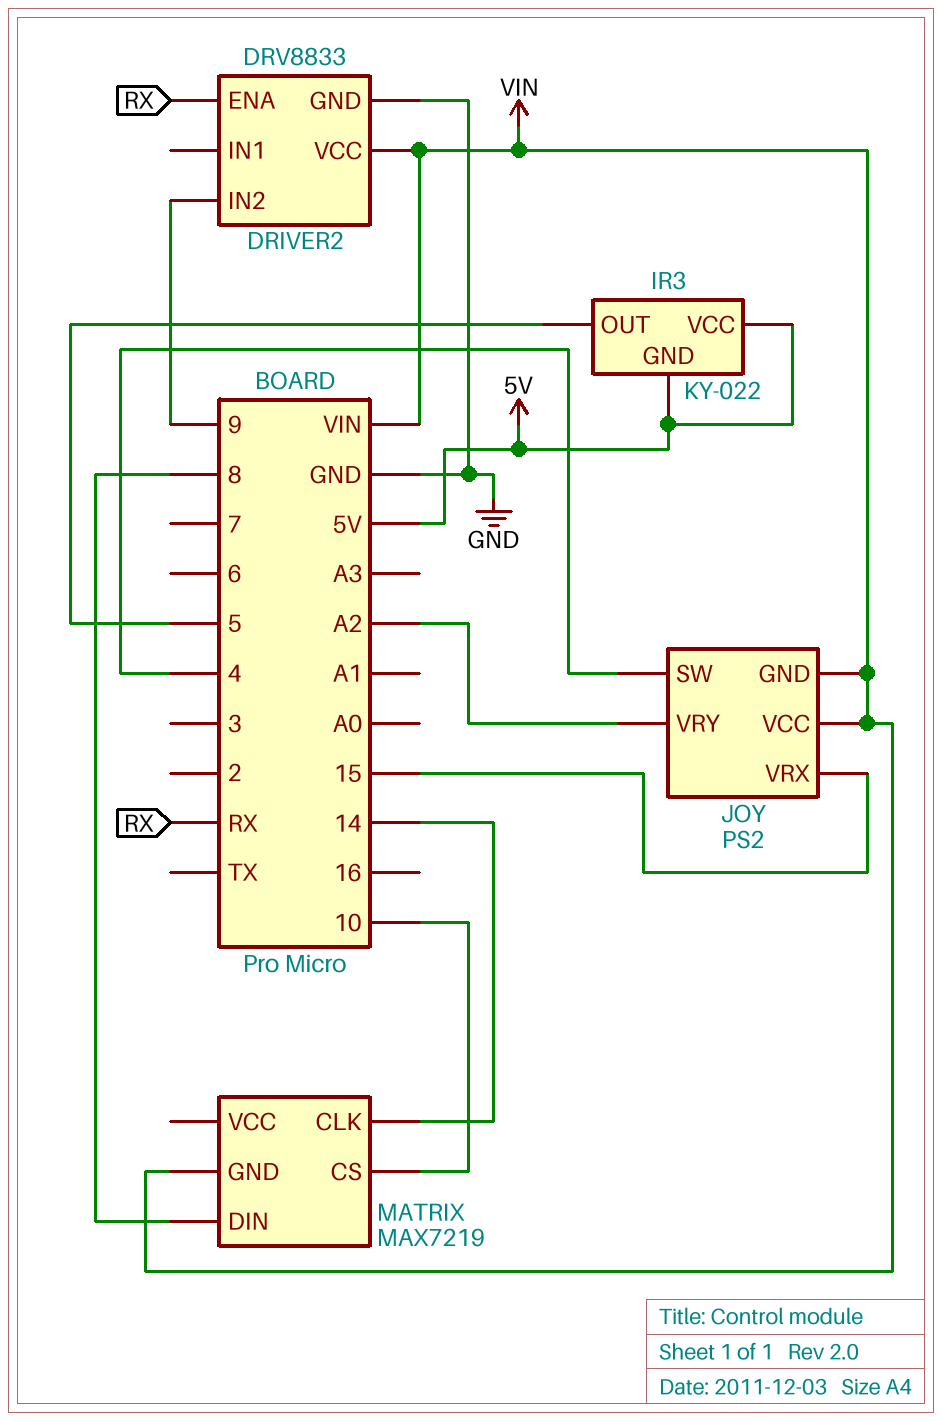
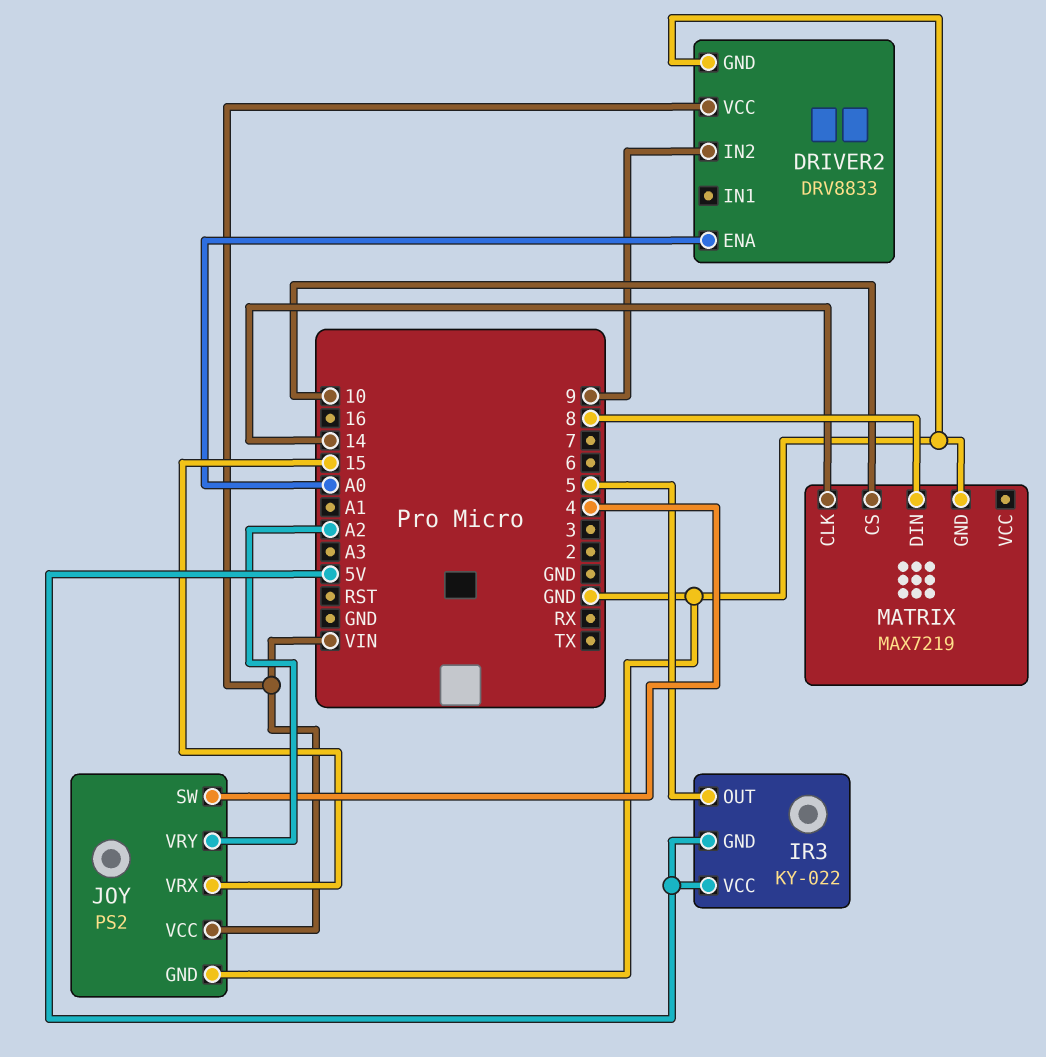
DRIVER2 pin ENA: RX -> A0
JOY pin GND: VIN -> GND
MATRIX pin GND: VIN -> GND

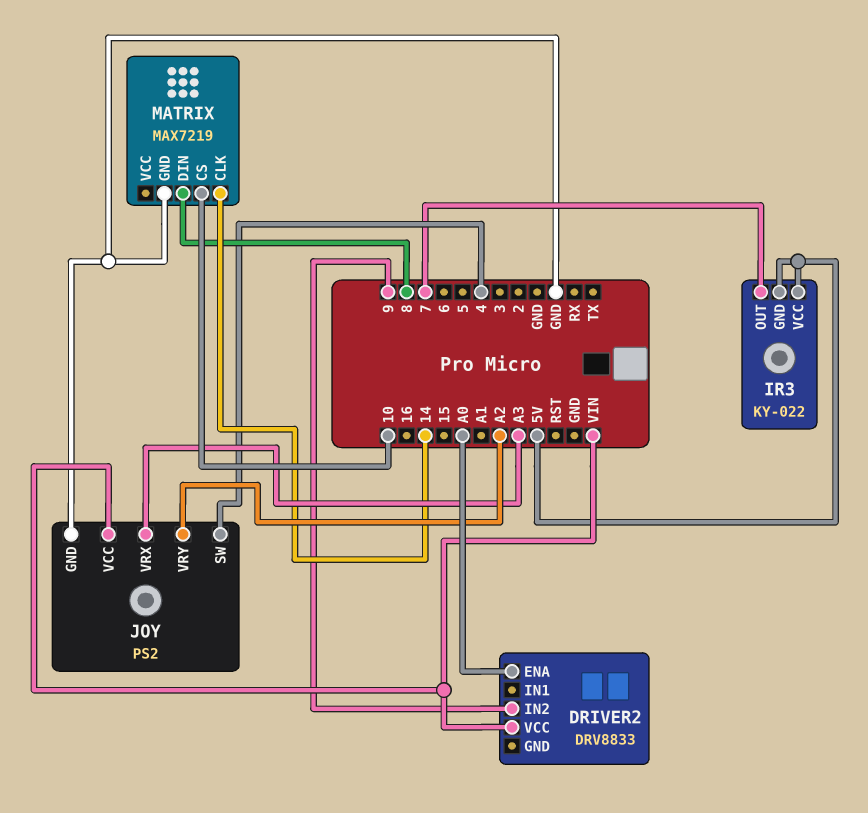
DRIVER2 pin GND: GND -> none
IR3 pin OUT: 5 -> 7
JOY pin VRX: 15 -> A3

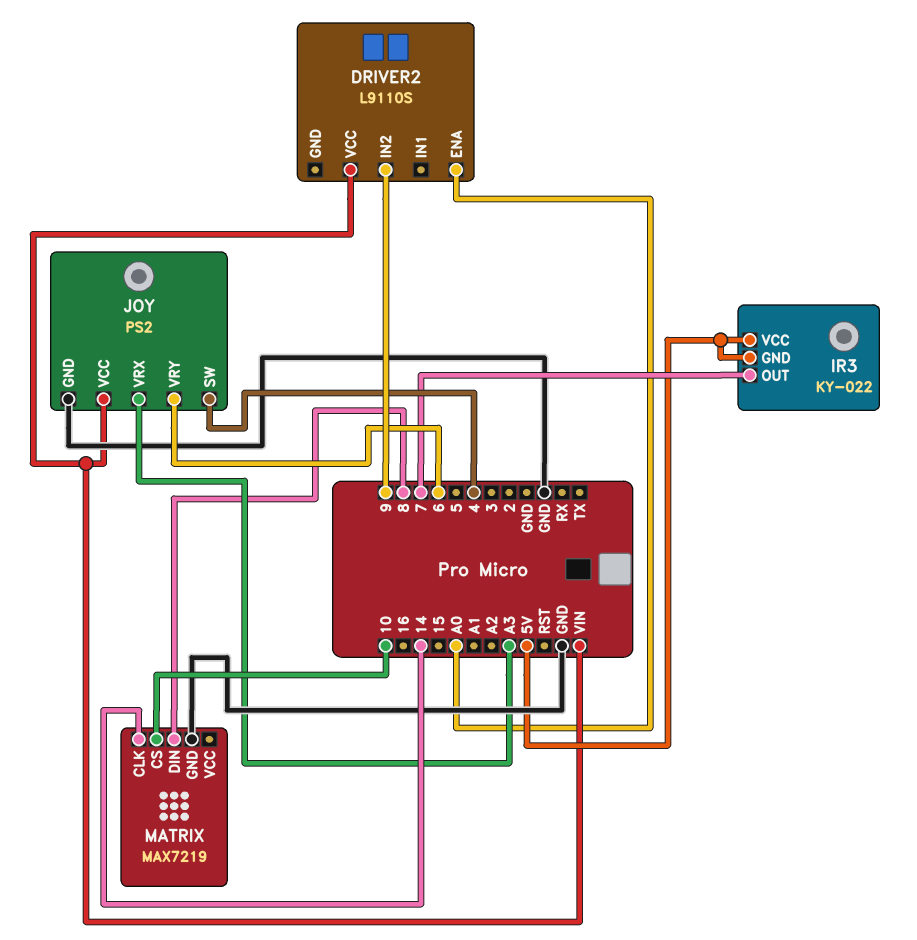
DRIVER2: DRV8833 -> L9110S
JOY pin VRY: A2 -> 6

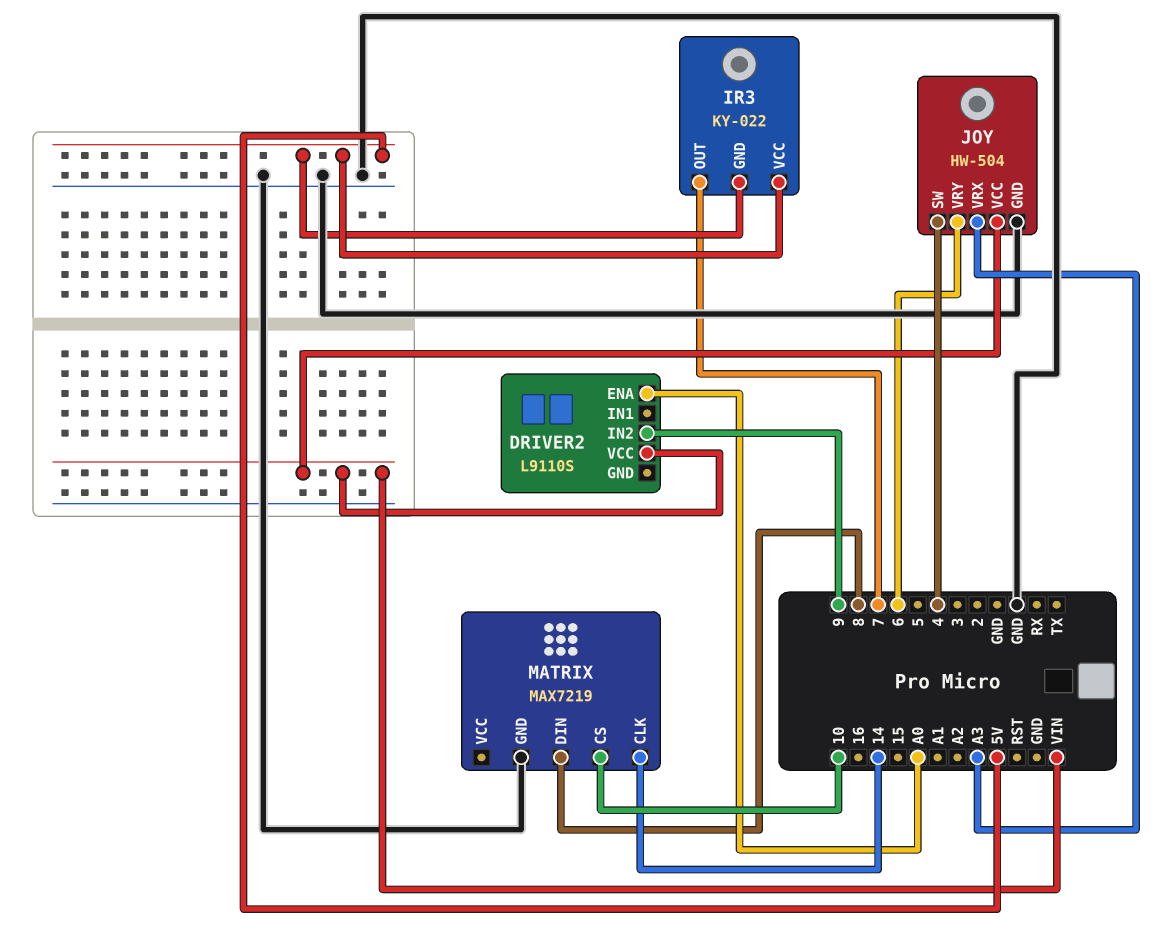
JOY: PS2 -> HW-504

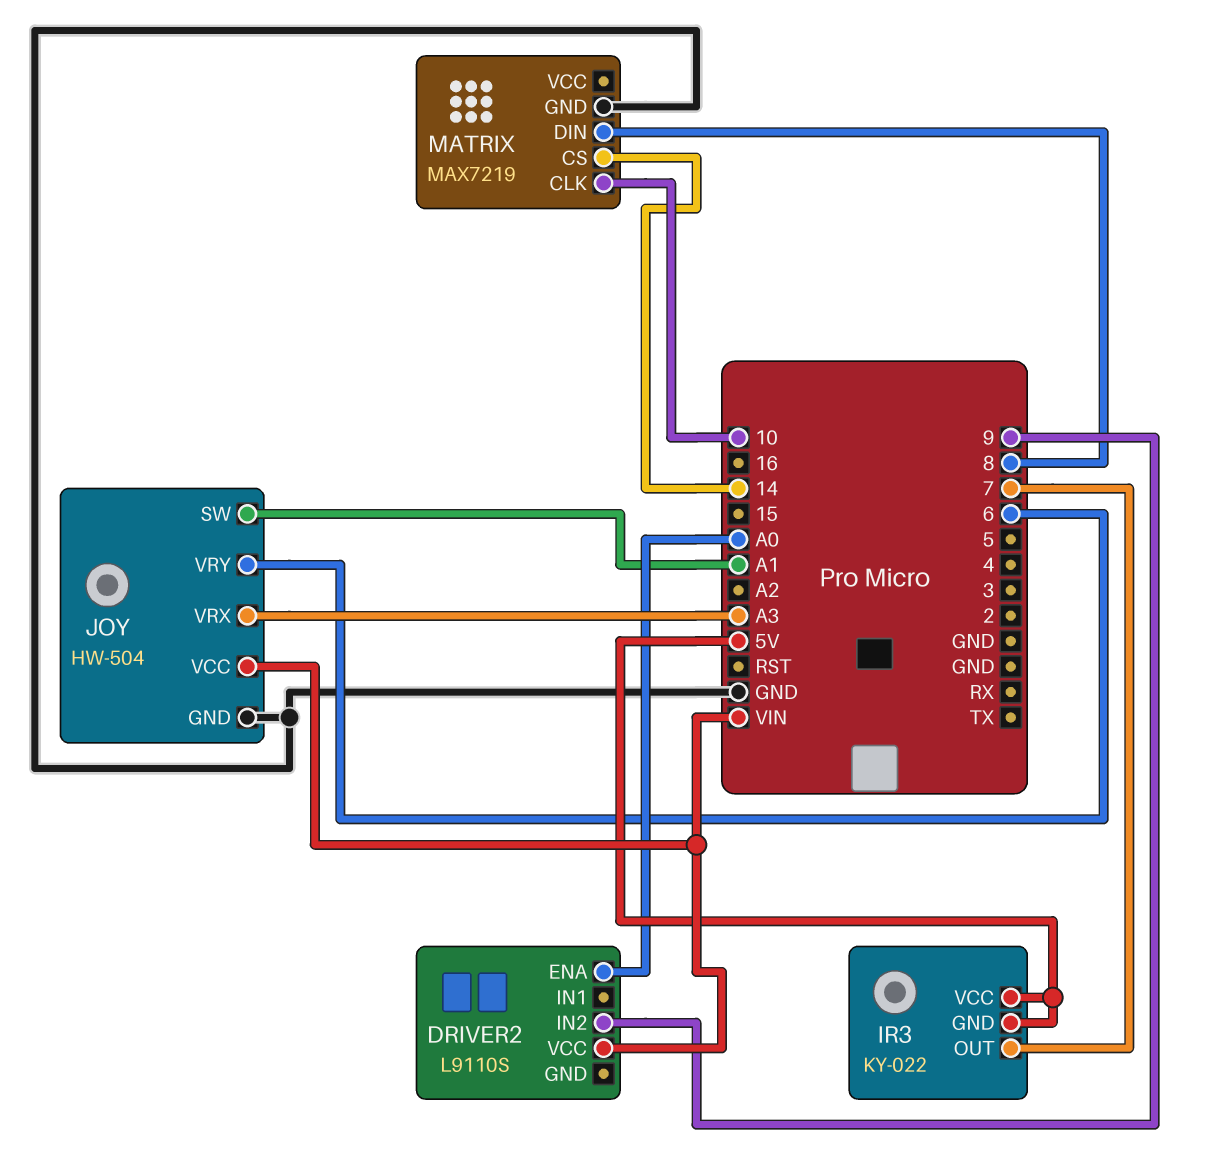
JOY pin SW: 4 -> A1
MATRIX pin CLK: 14 -> 10
MATRIX pin CS: 10 -> 14

